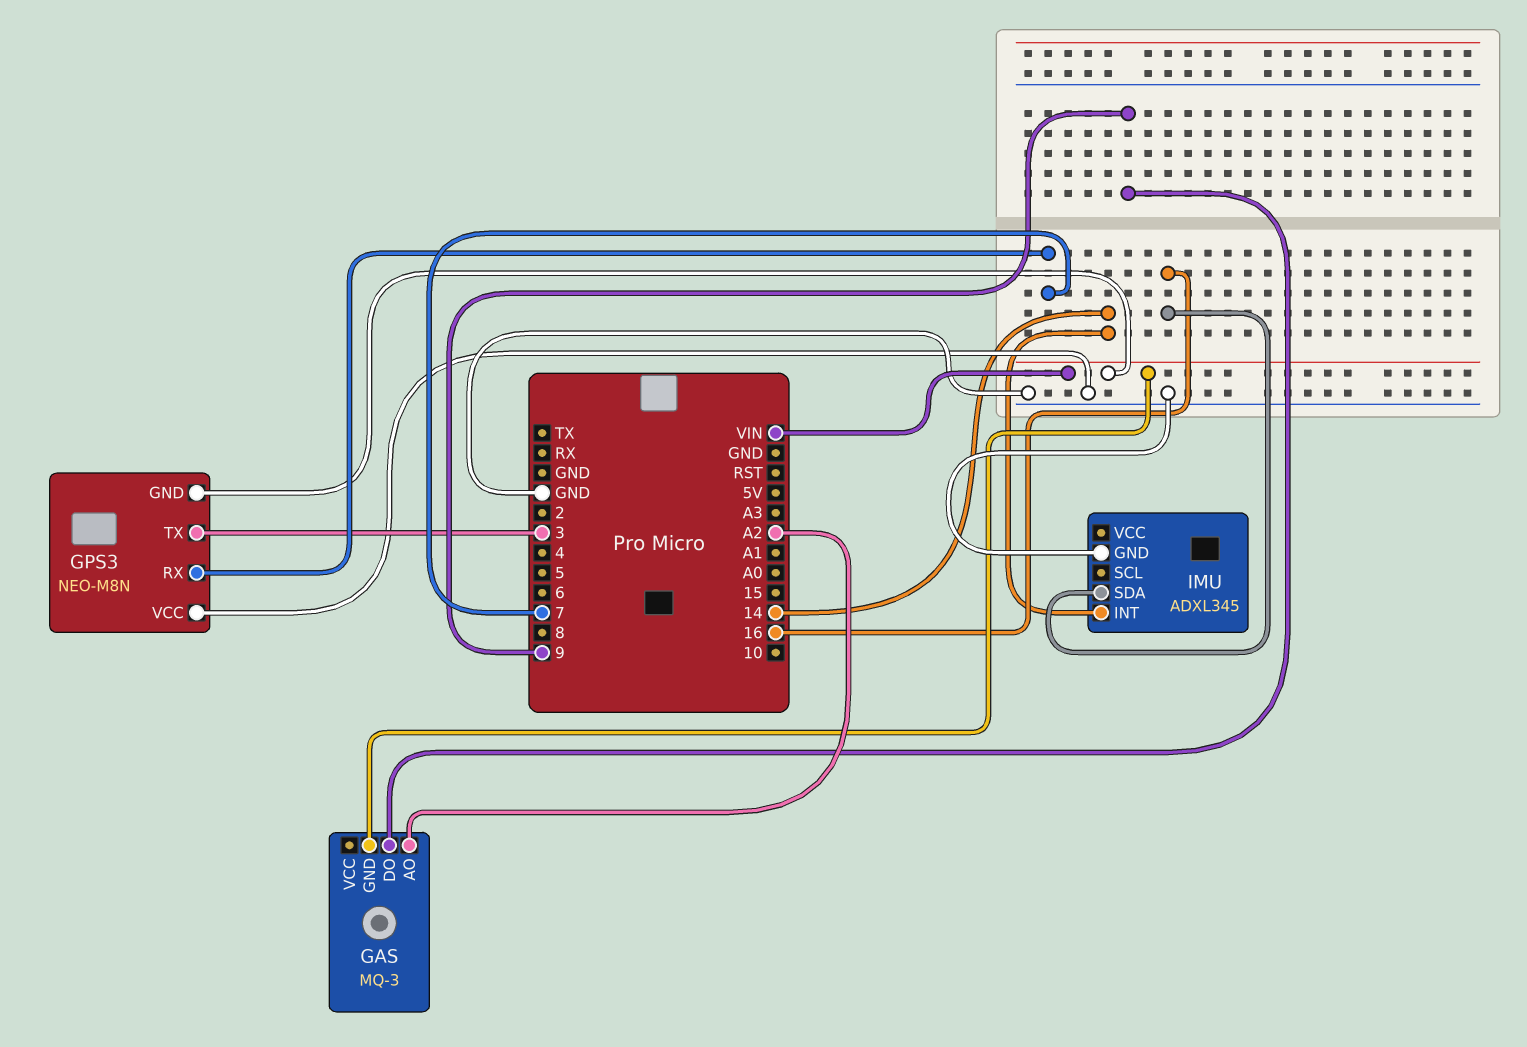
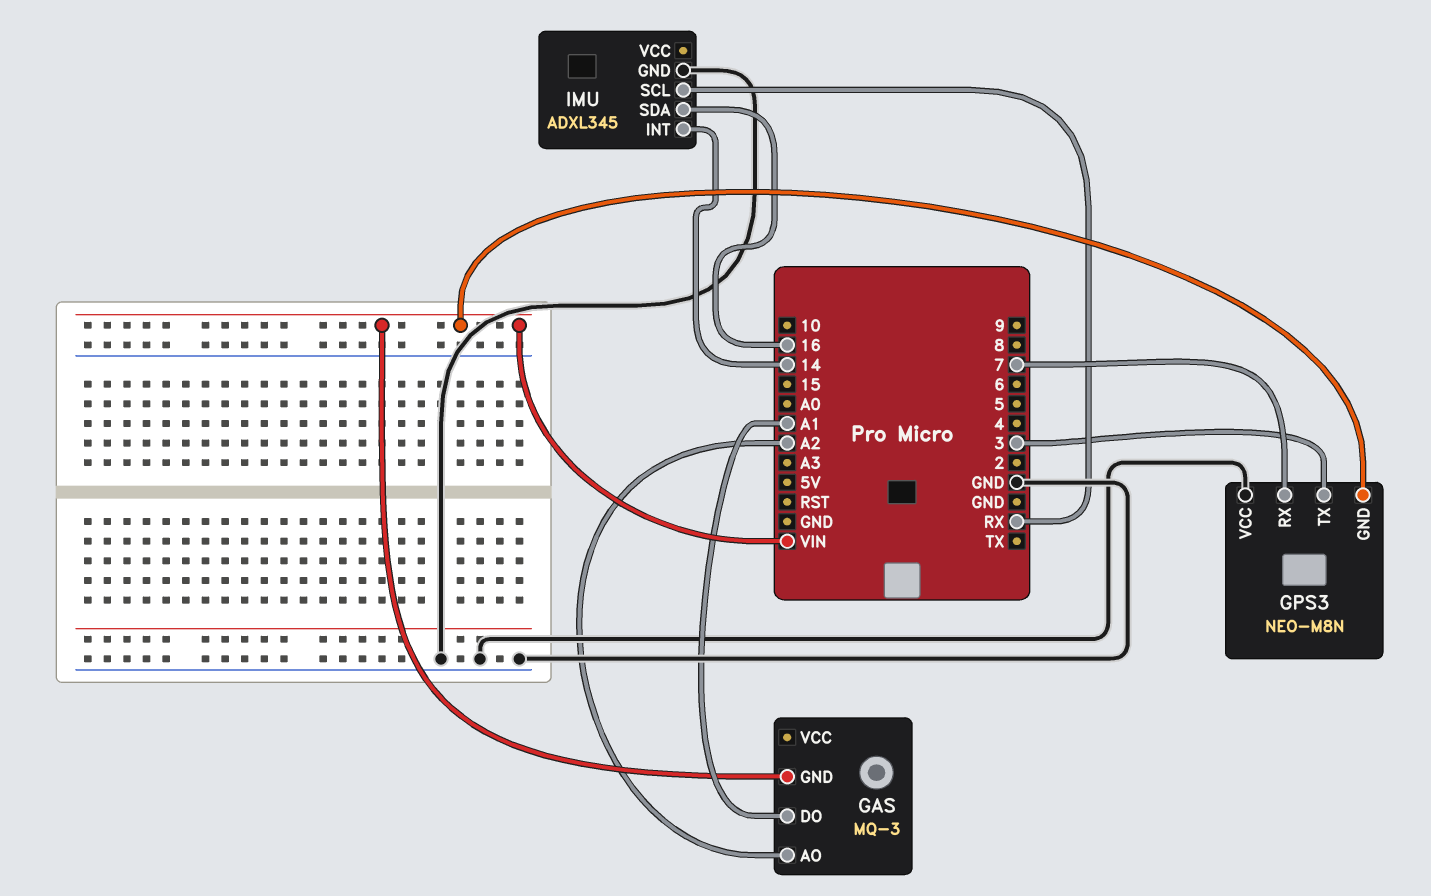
GAS pin DO: 9 -> A1
IMU pin SCL: none -> RX

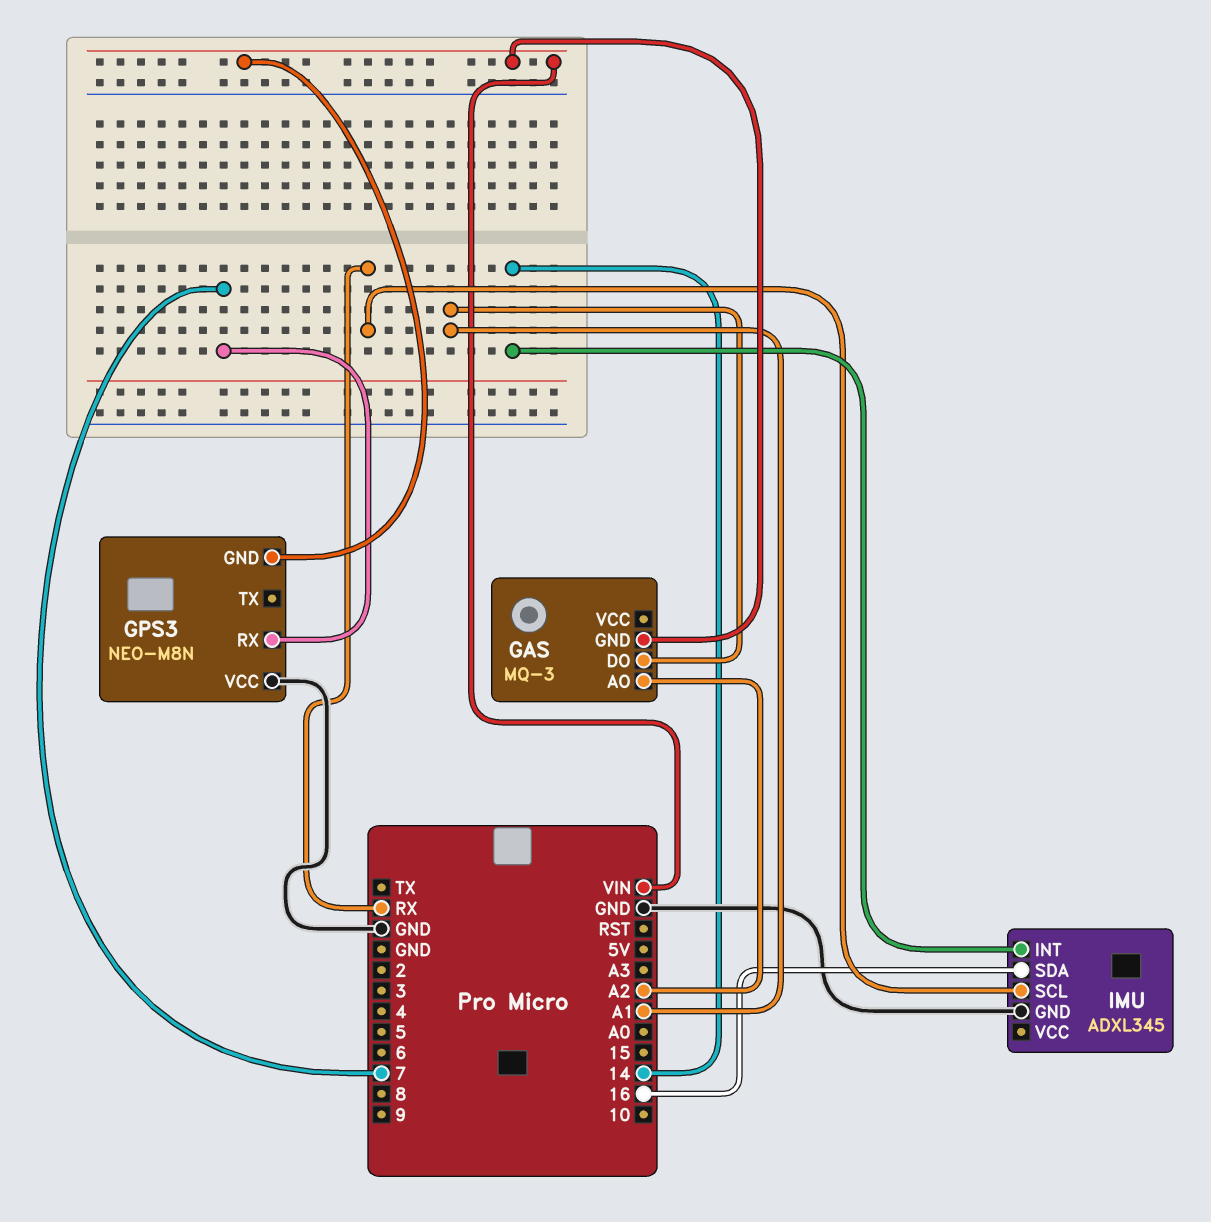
GPS3 pin TX: 3 -> none

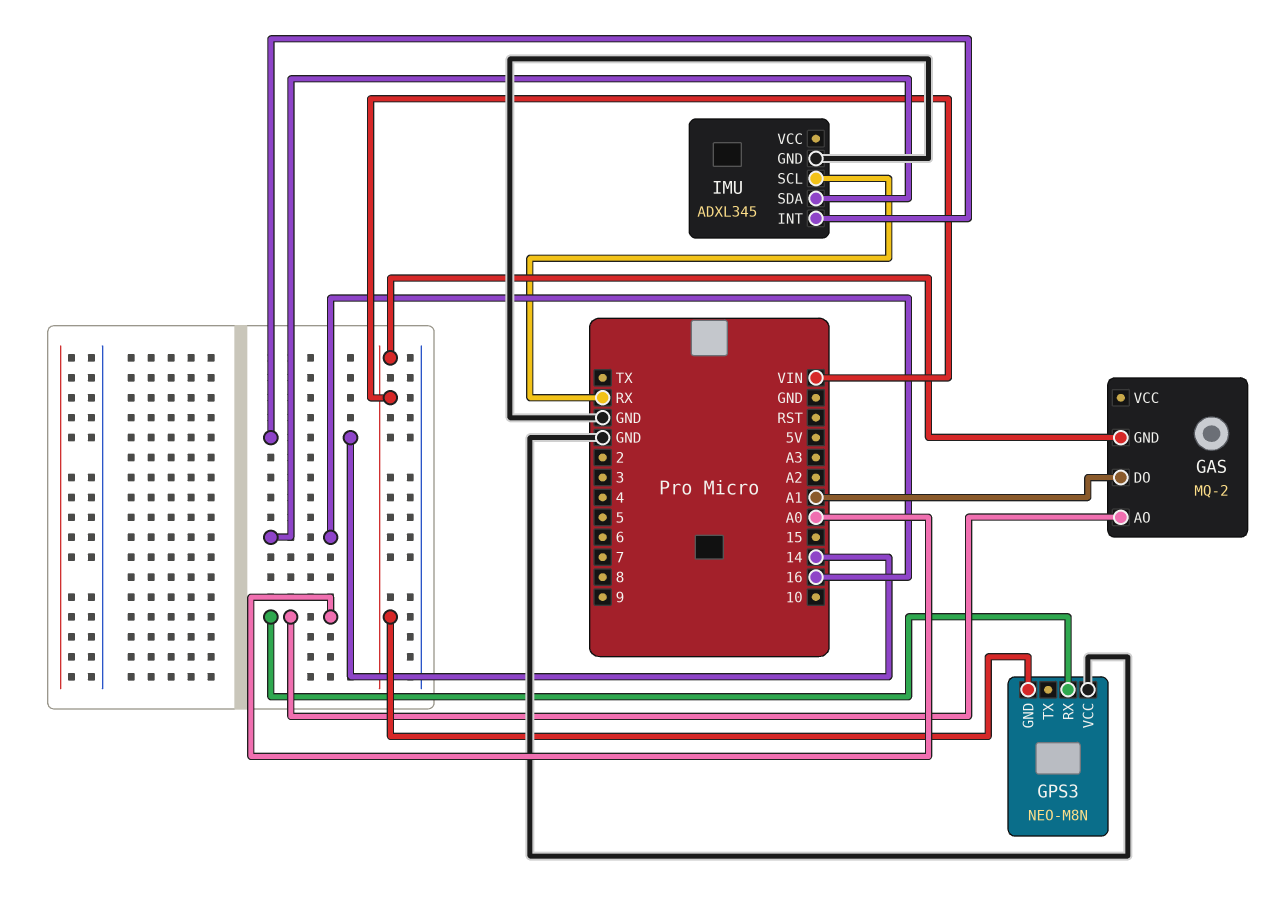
GAS: MQ-3 -> MQ-2
GAS pin AO: A2 -> A0
GPS3 pin RX: 7 -> A0

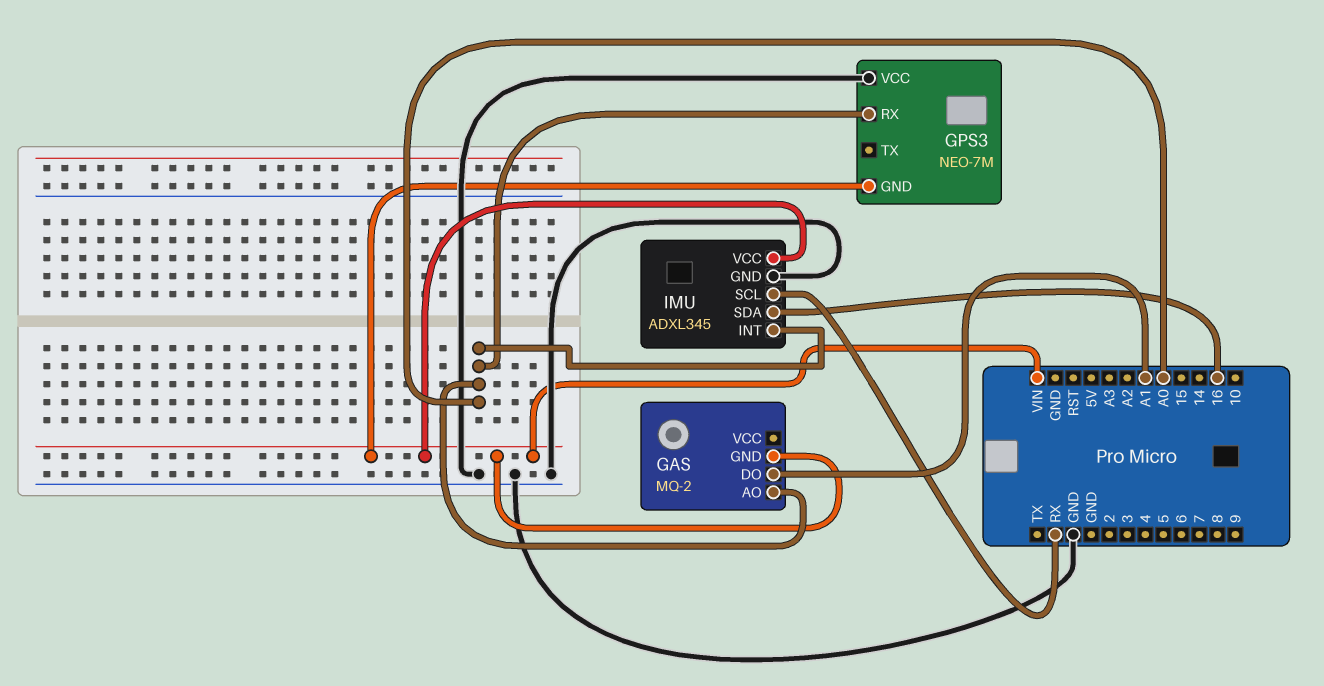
GPS3: NEO-M8N -> NEO-7M
IMU pin INT: 14 -> A0
IMU pin VCC: none -> VIN

